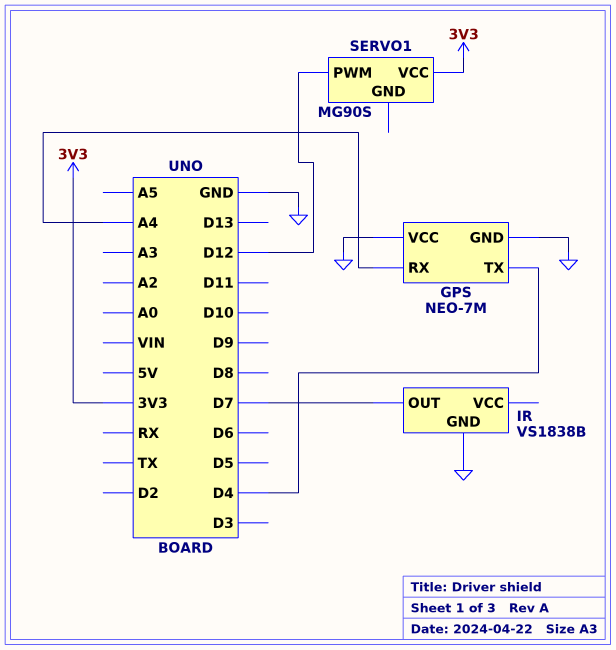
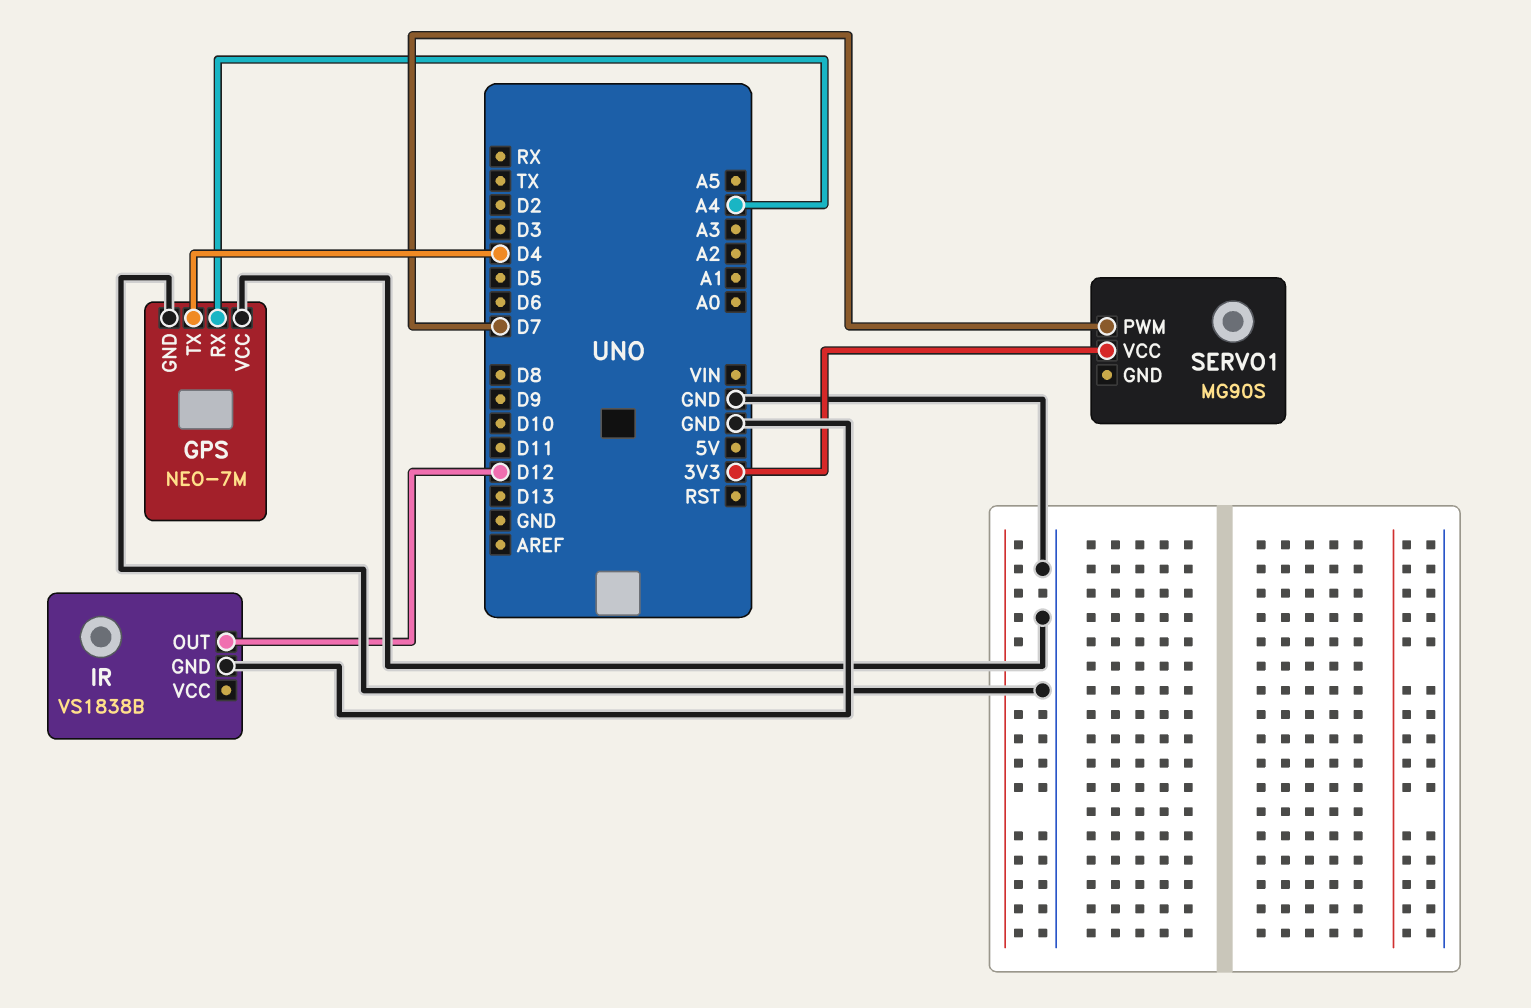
IR pin OUT: D7 -> D12
SERVO1 pin PWM: D12 -> D7

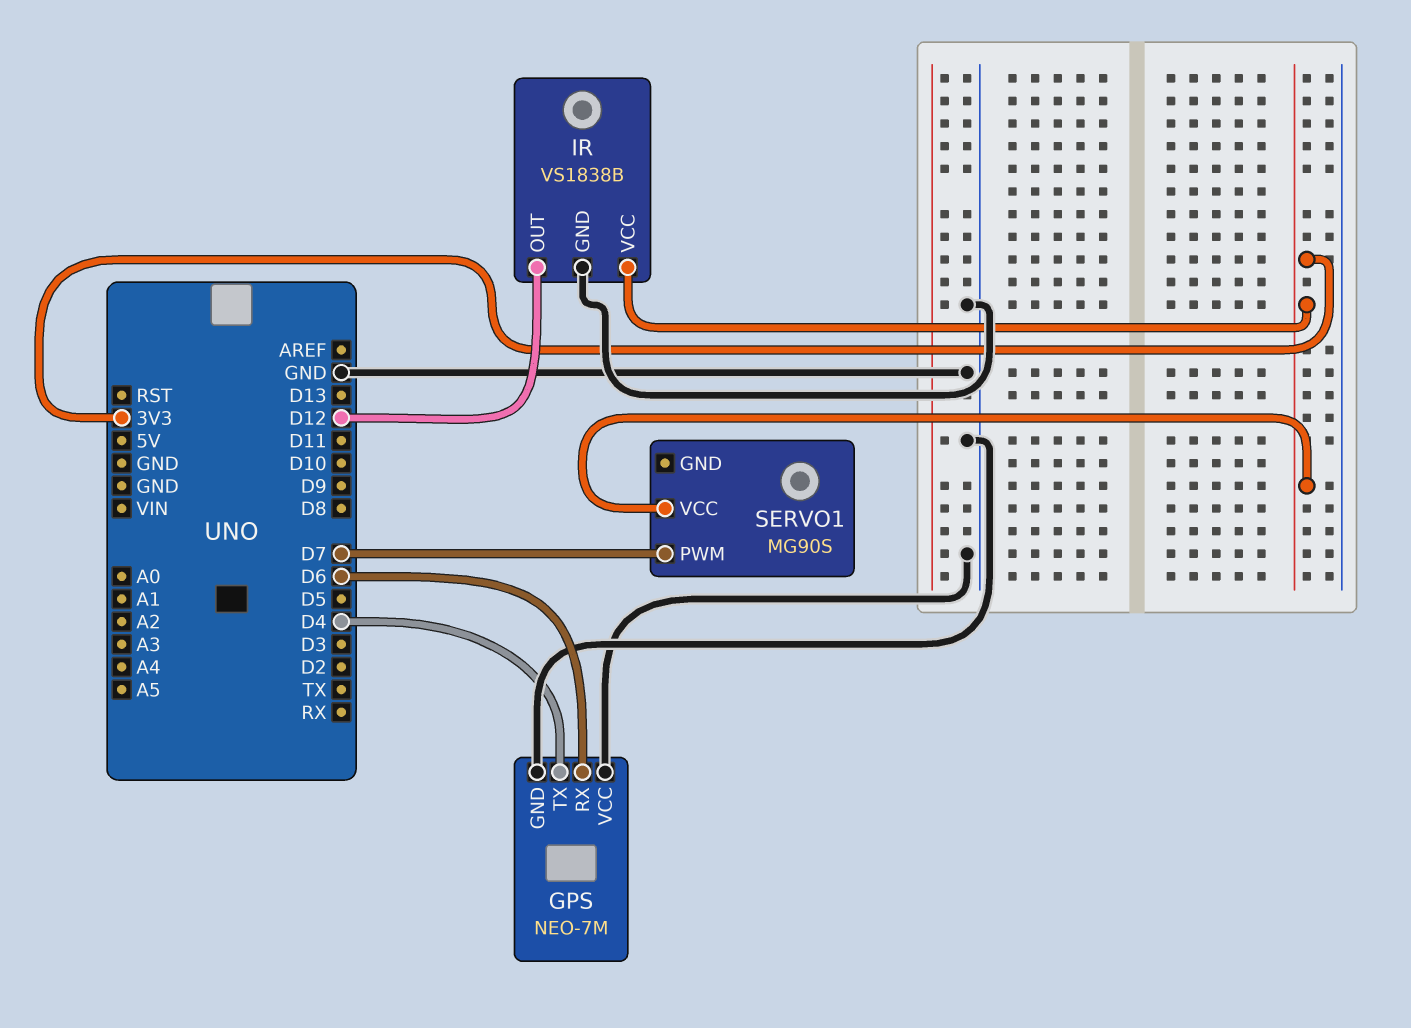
GPS pin RX: A4 -> D6
IR pin VCC: none -> 3V3

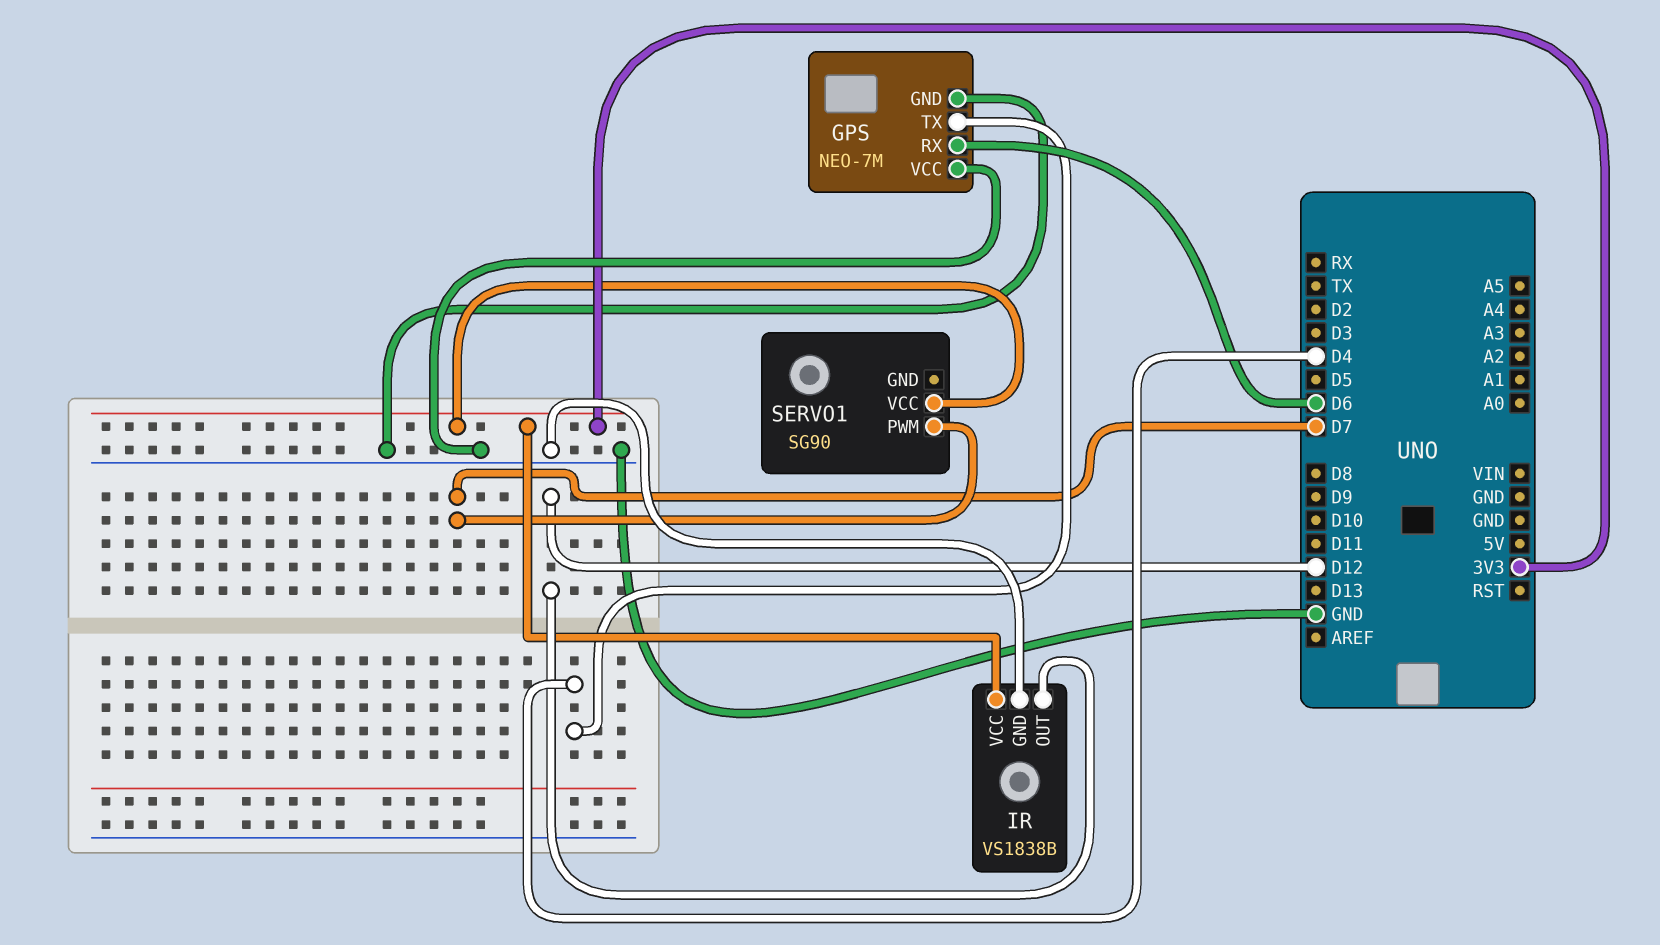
SERVO1: MG90S -> SG90

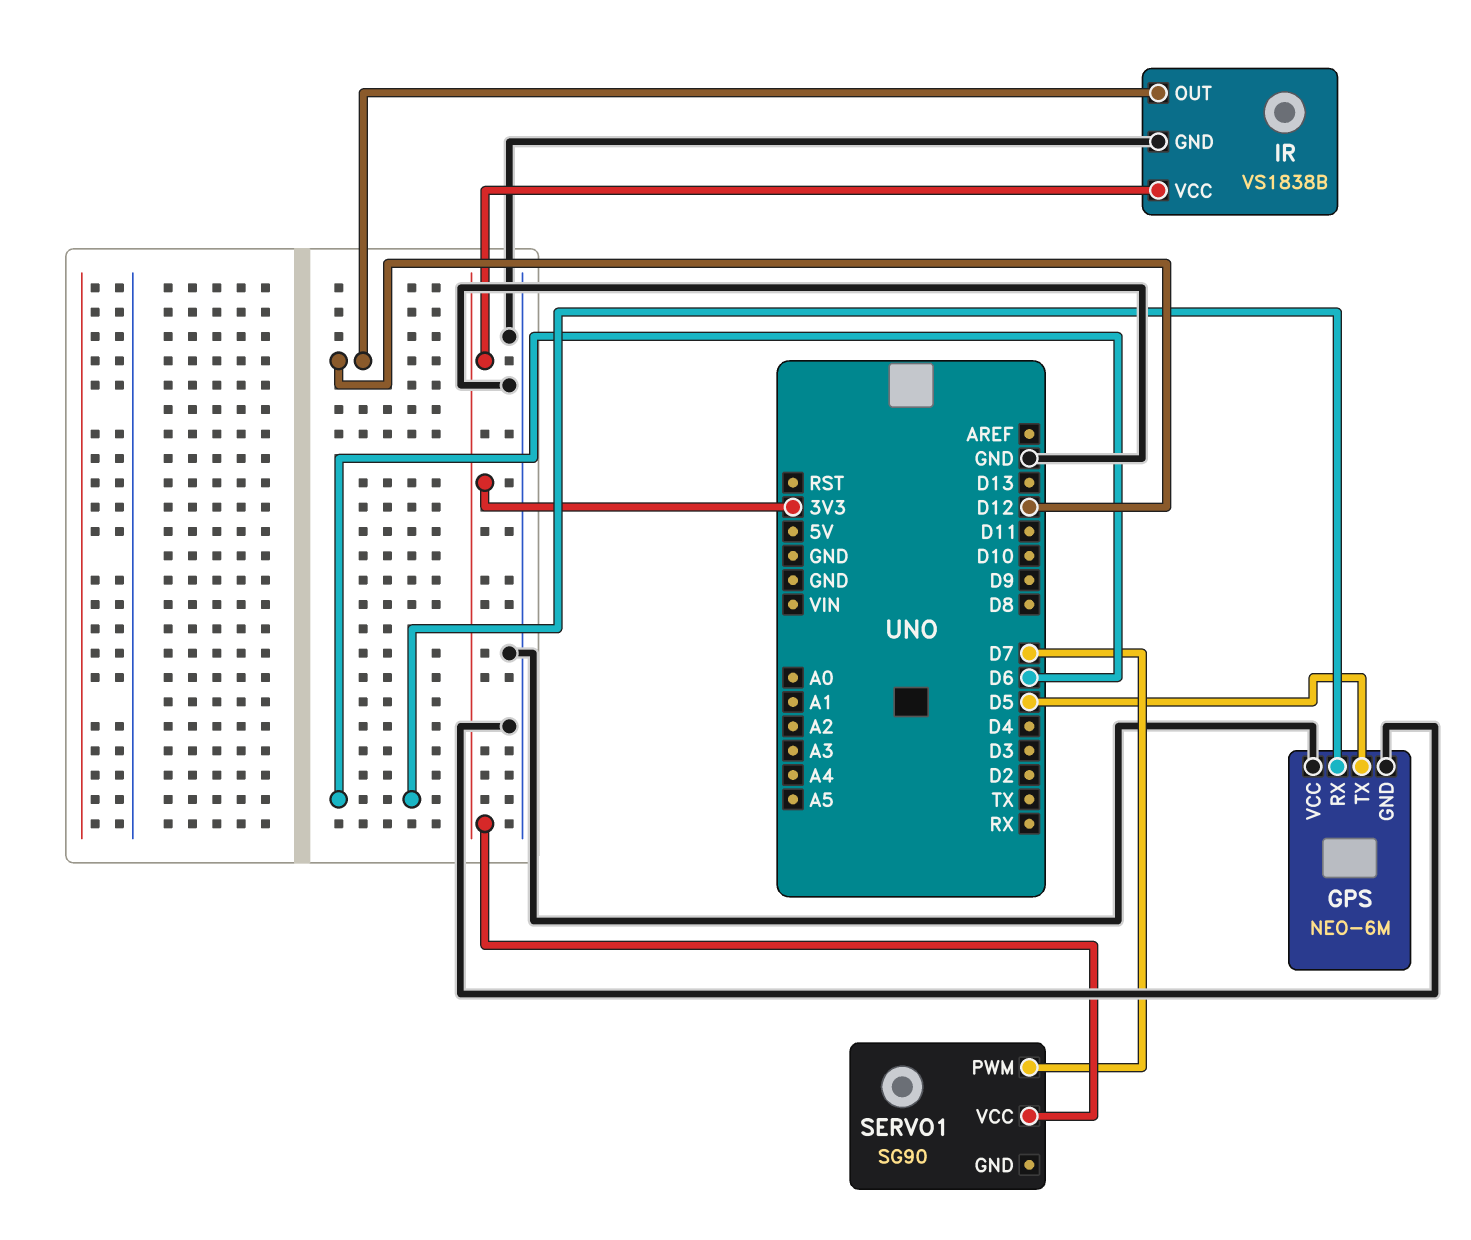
GPS: NEO-7M -> NEO-6M
GPS pin TX: D4 -> D5

